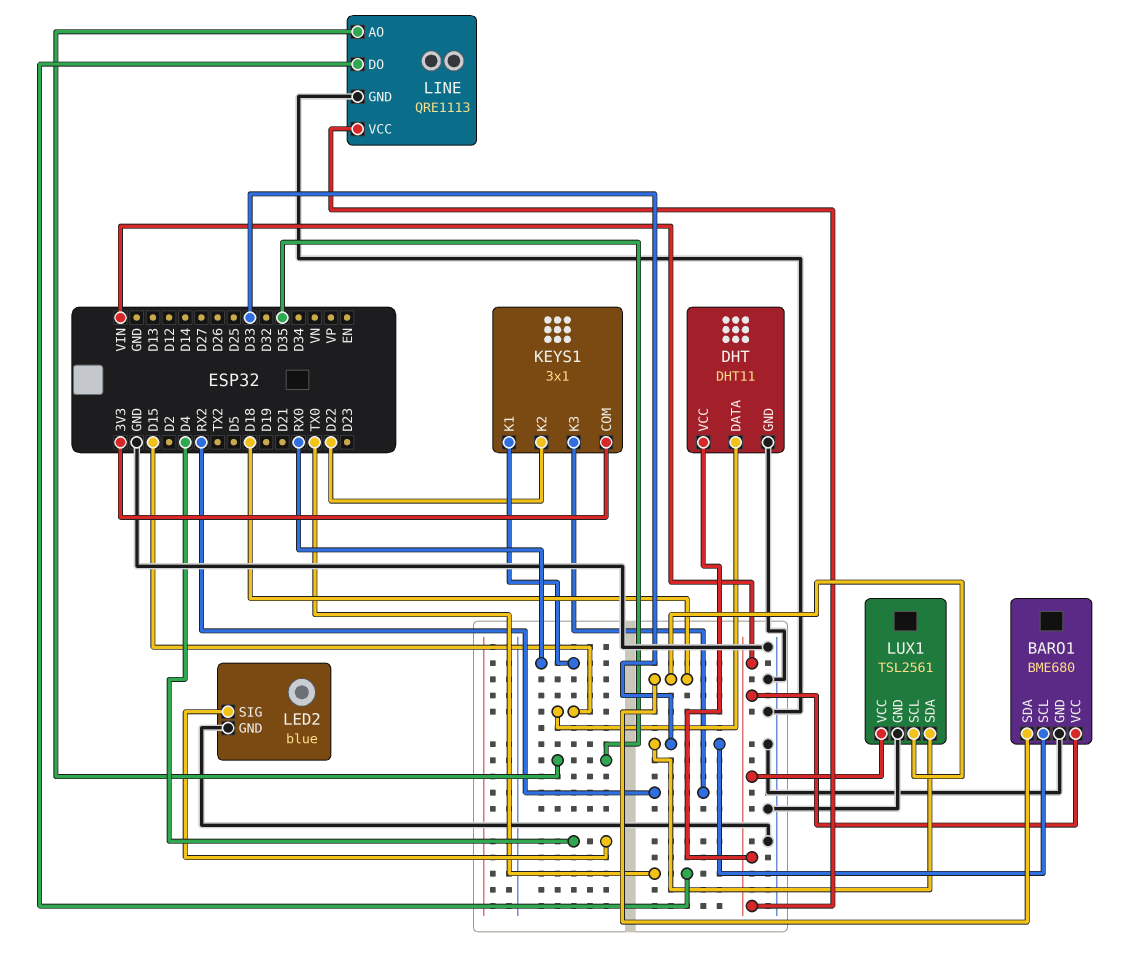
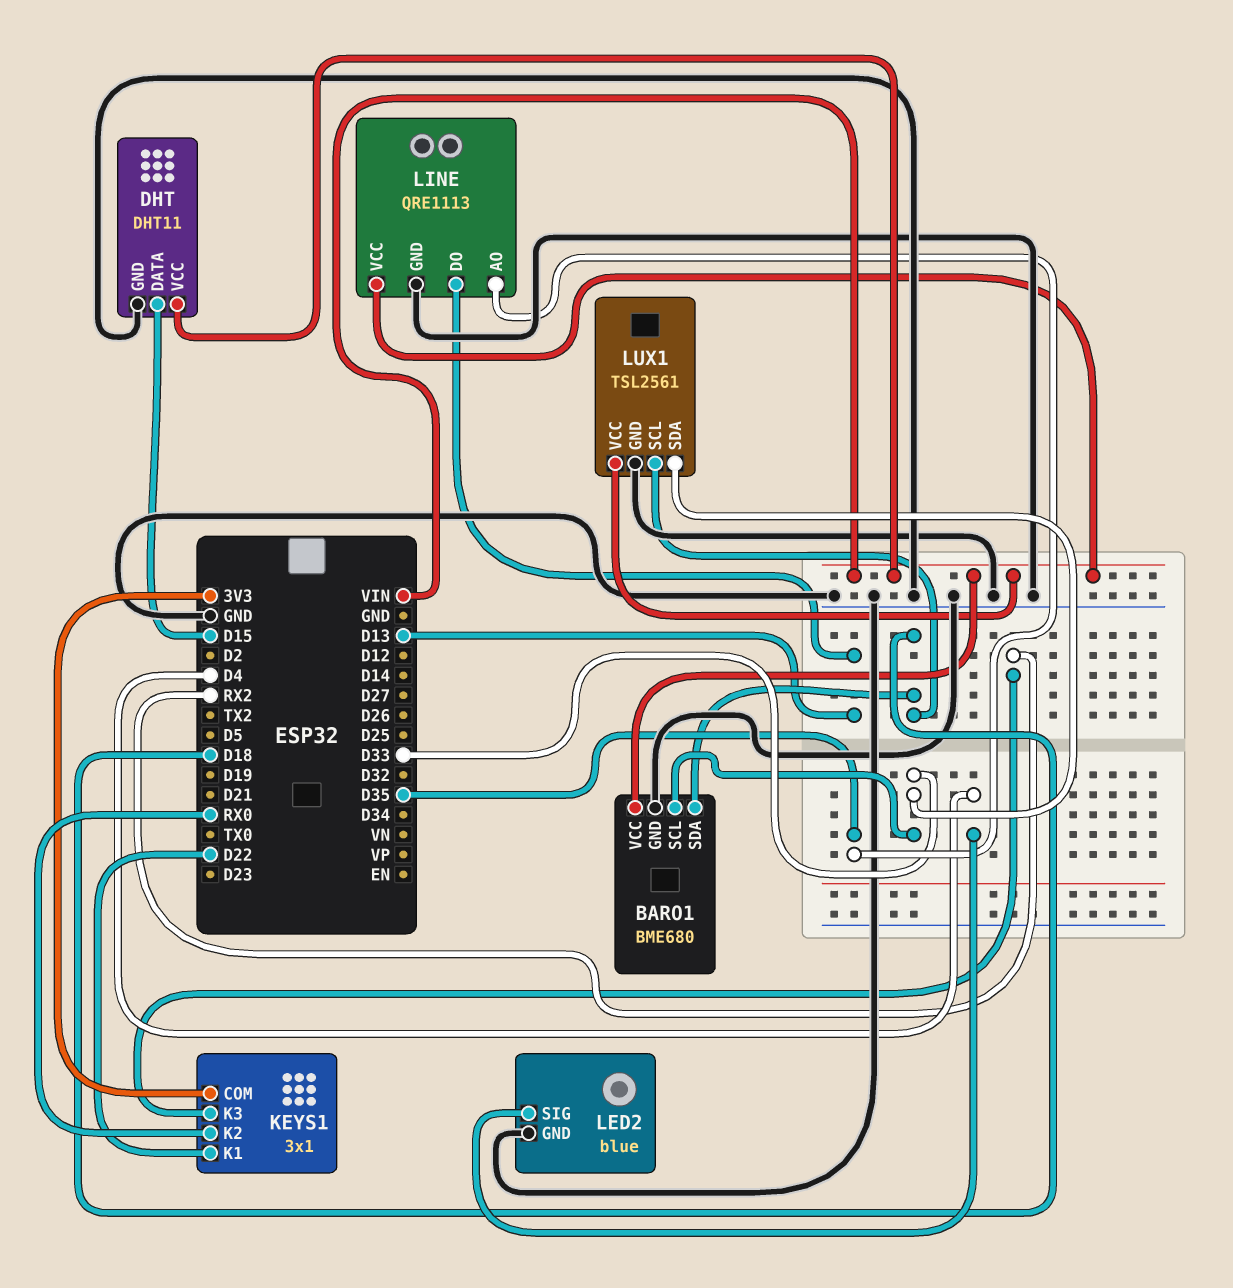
KEYS1 pin K1: RX0 -> D22
KEYS1 pin K2: D22 -> RX0
LINE pin DO: TX0 -> D13

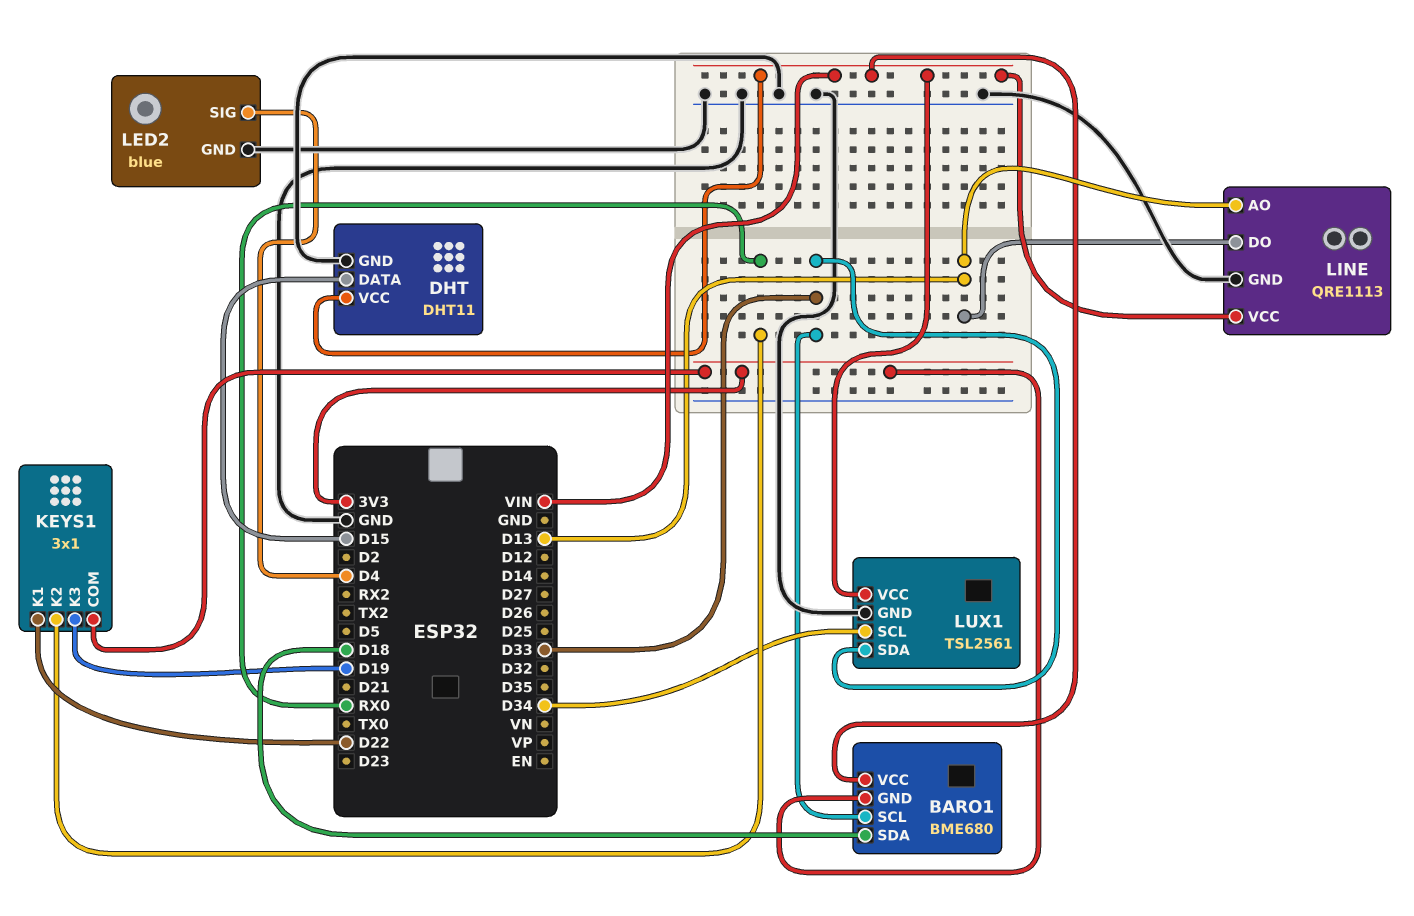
BARO1 pin GND: GND -> 3V3
KEYS1 pin K3: RX2 -> D19
LINE pin AO: D35 -> D13
LUX1 pin SCL: D18 -> D34

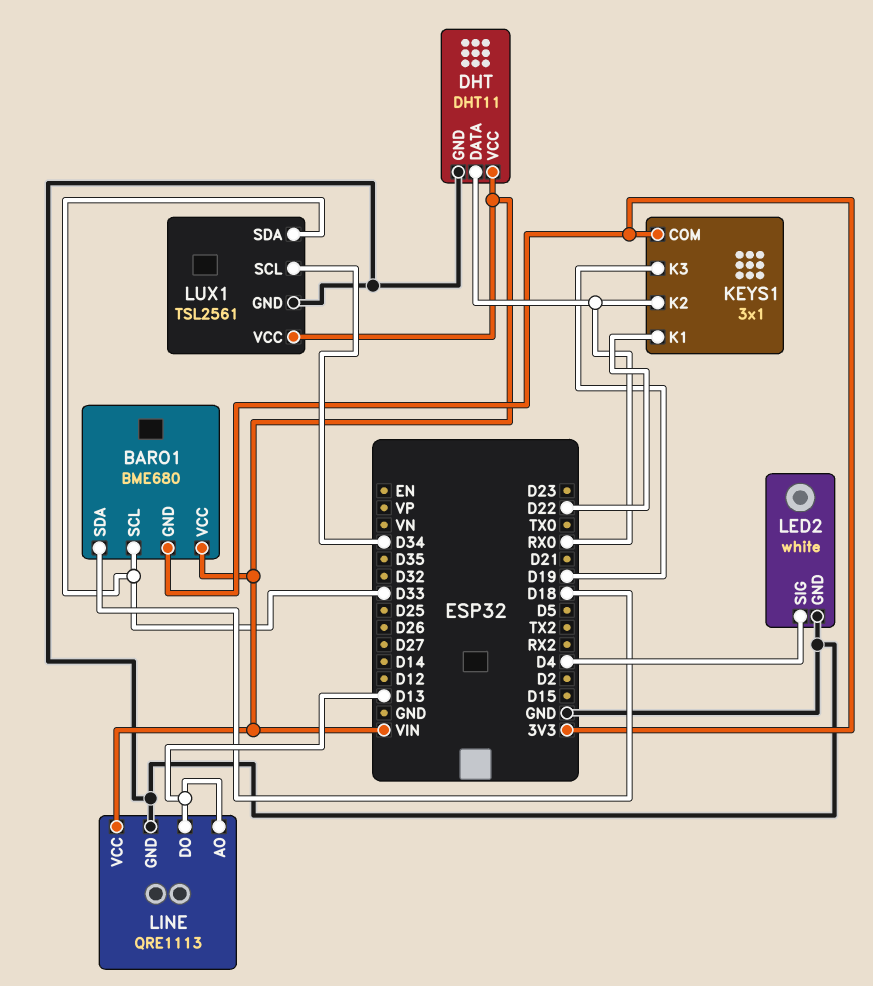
DHT pin DATA: D15 -> RX0
LED2: blue -> white

